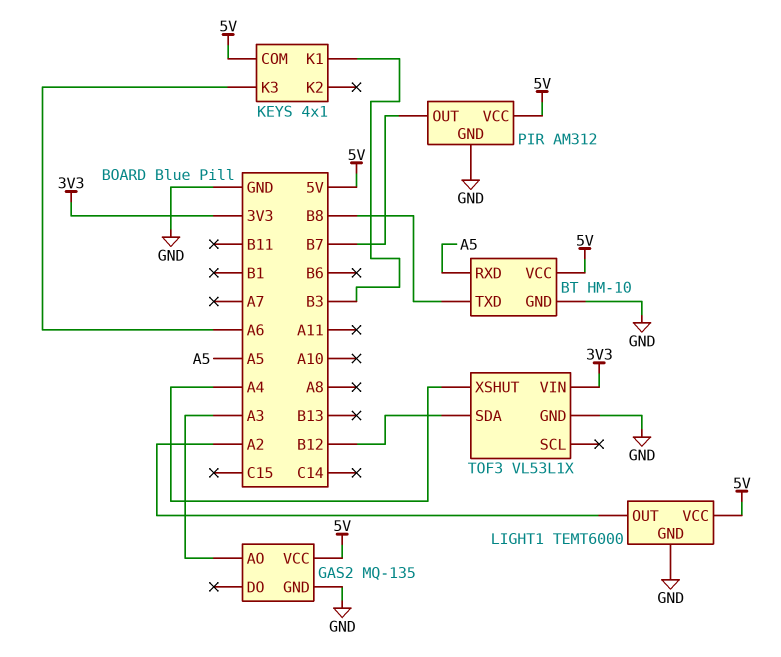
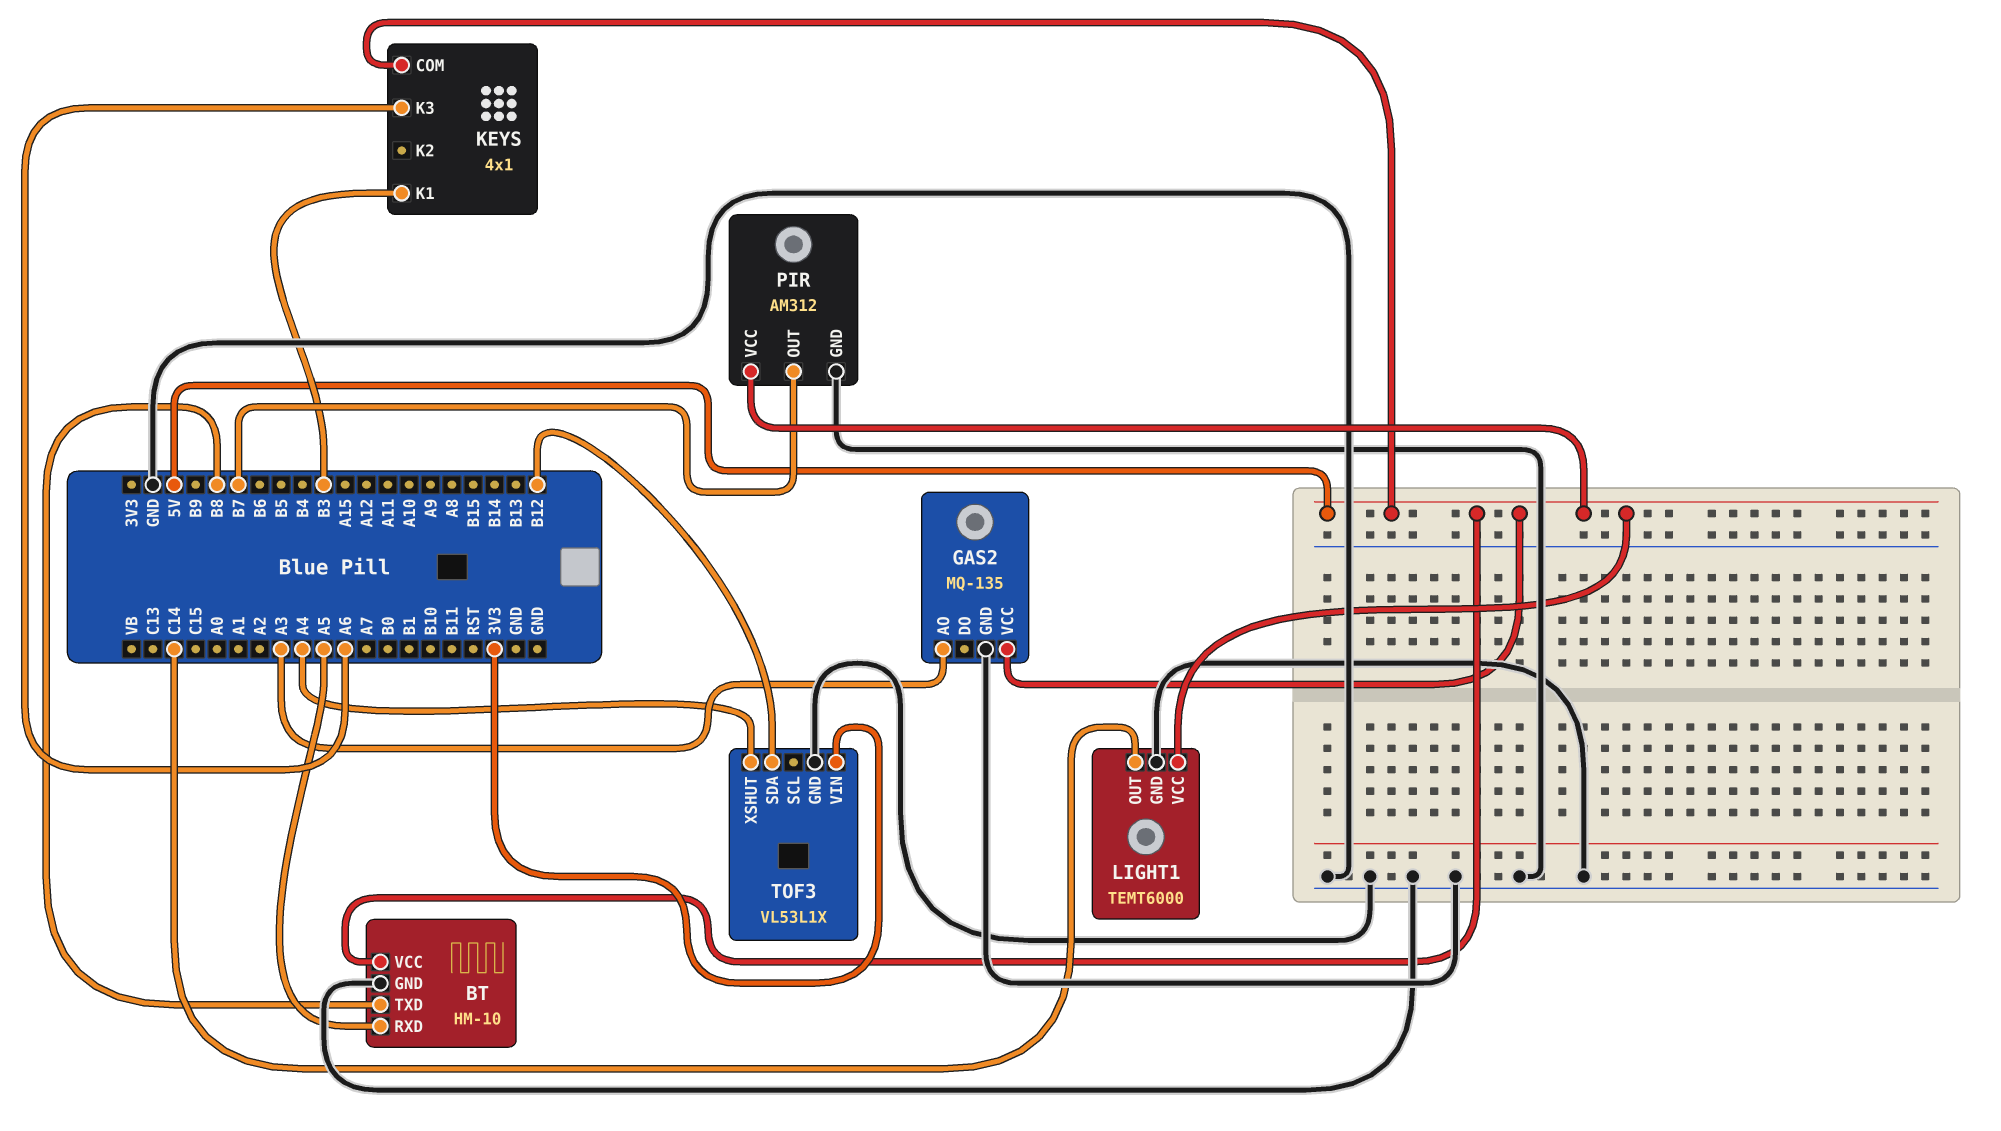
LIGHT1 pin OUT: A2 -> C14

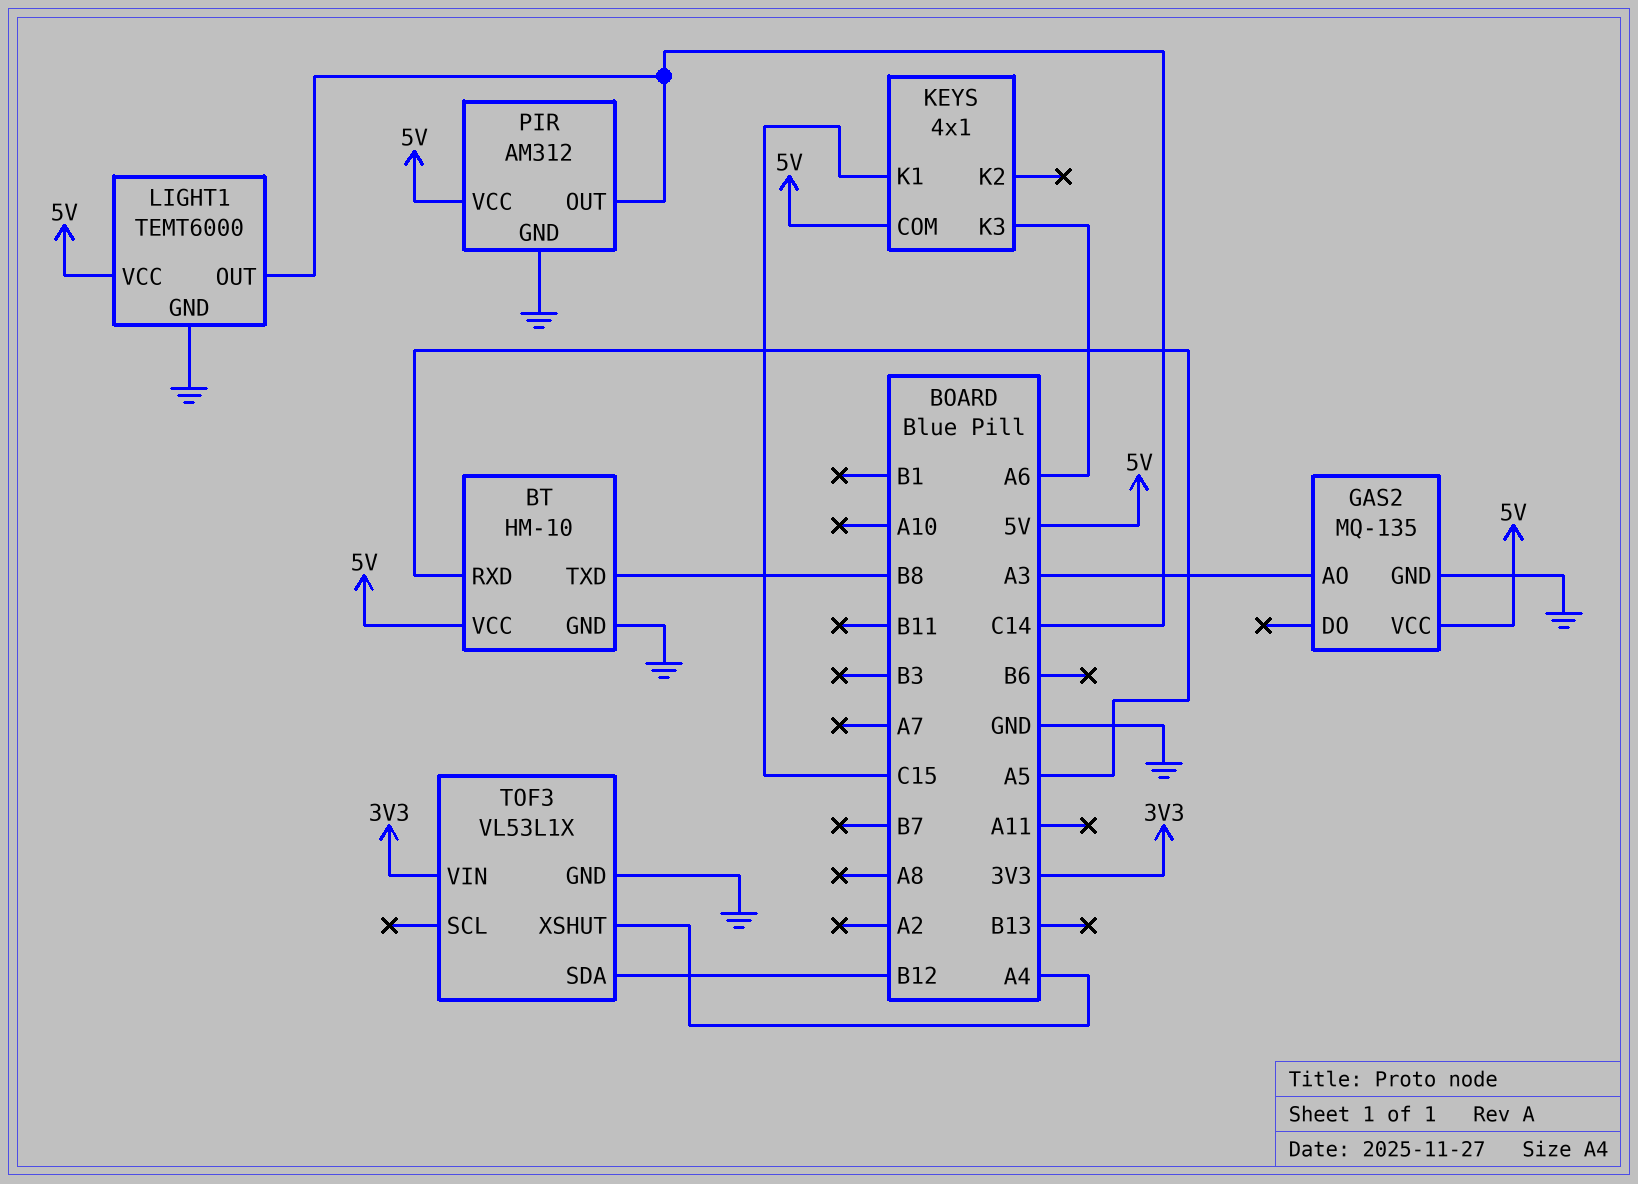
KEYS pin K1: B3 -> C15
PIR pin OUT: B7 -> C14

